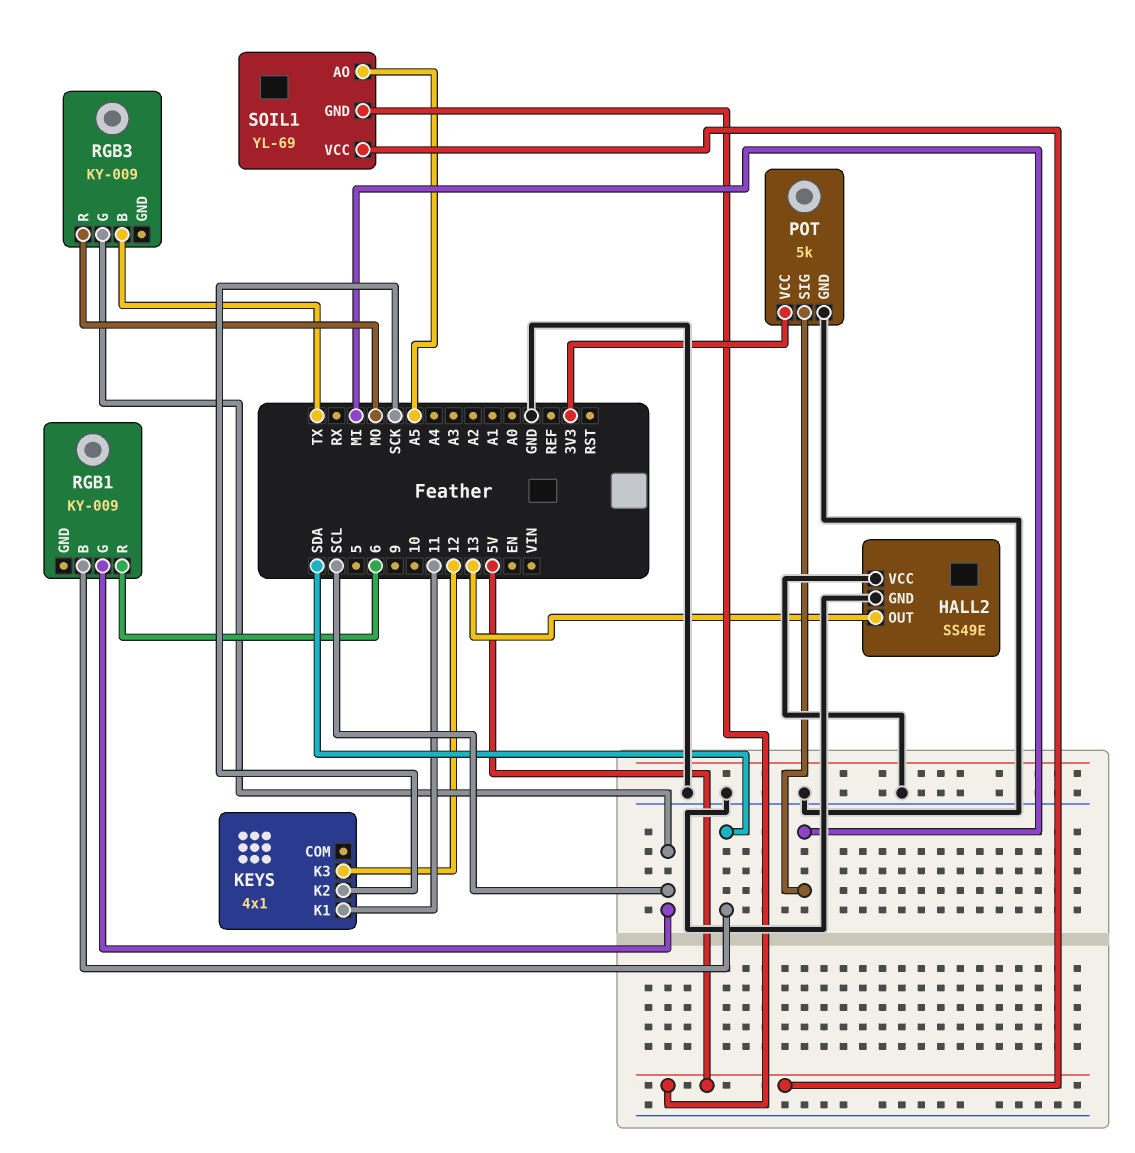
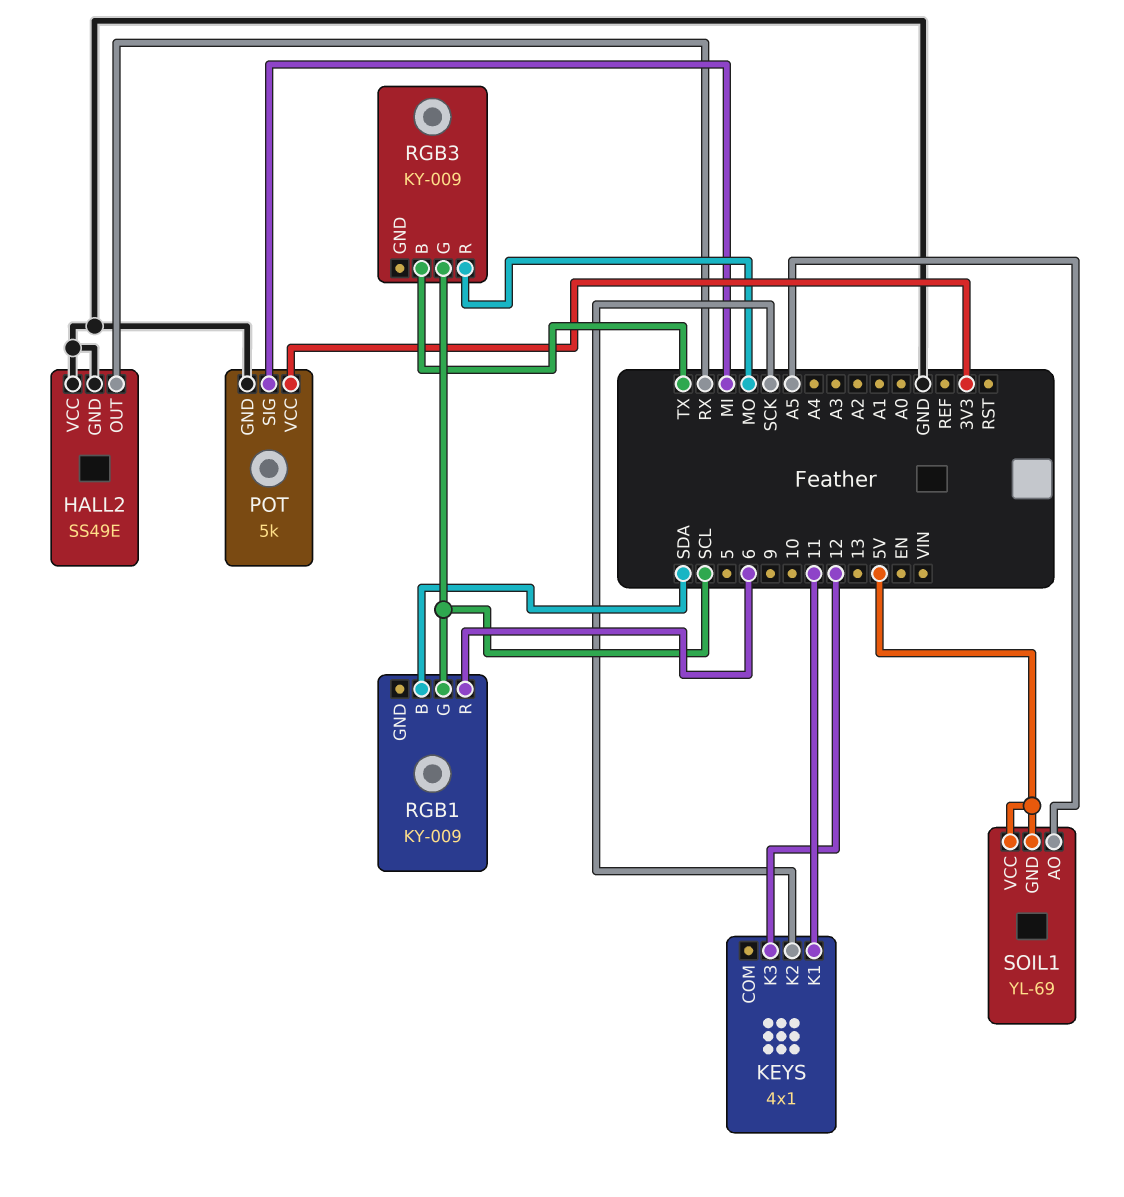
HALL2 pin OUT: 13 -> RX

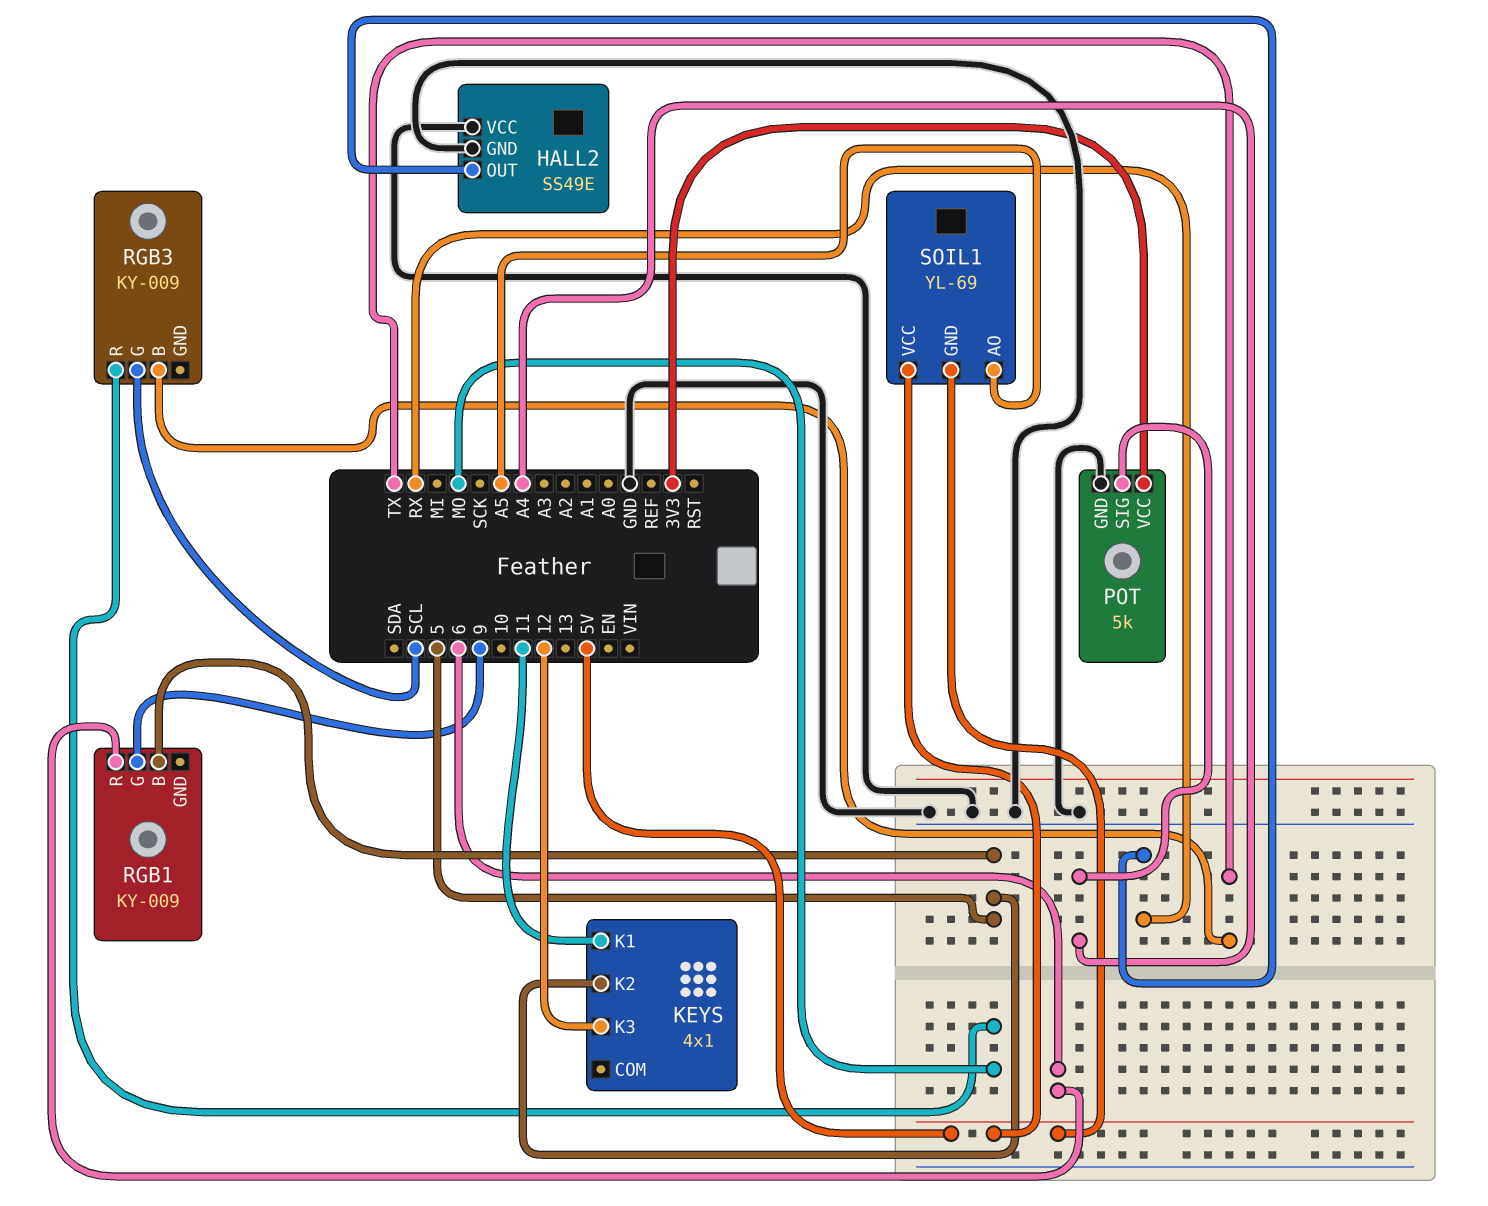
KEYS pin K2: SCK -> 5
POT pin SIG: MI -> A4
RGB1 pin B: SDA -> 5
RGB1 pin G: SCL -> 9

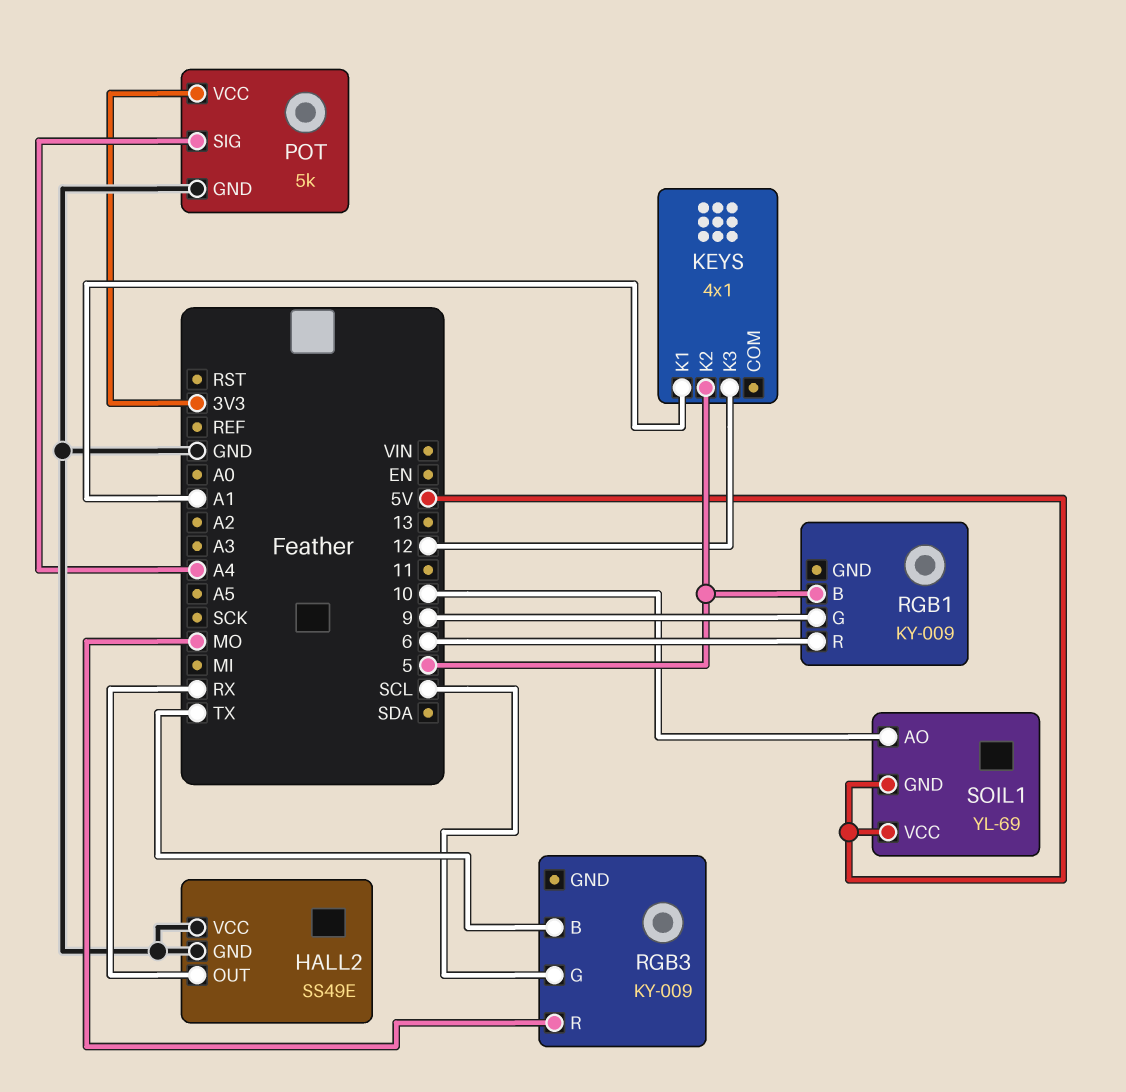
KEYS pin K1: 11 -> A1
SOIL1 pin AO: A5 -> 10

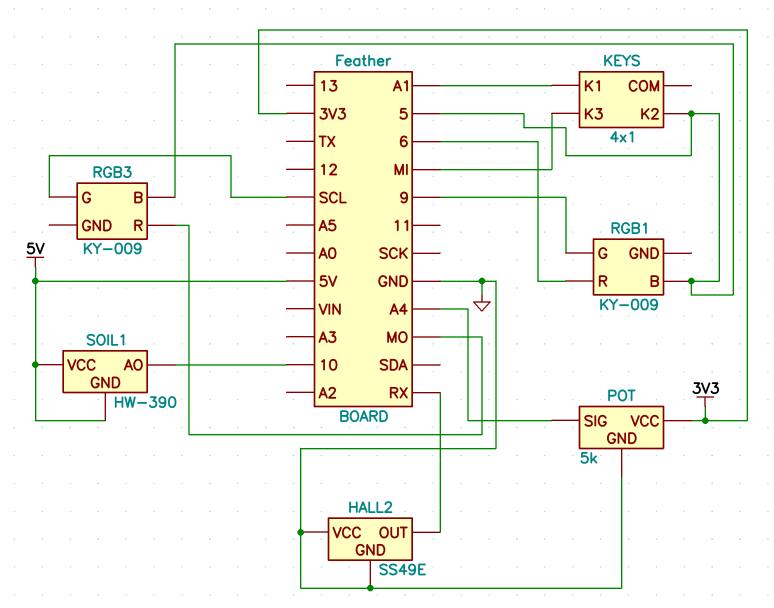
KEYS pin K3: 12 -> MI
RGB3 pin B: TX -> 5
SOIL1: YL-69 -> HW-390

